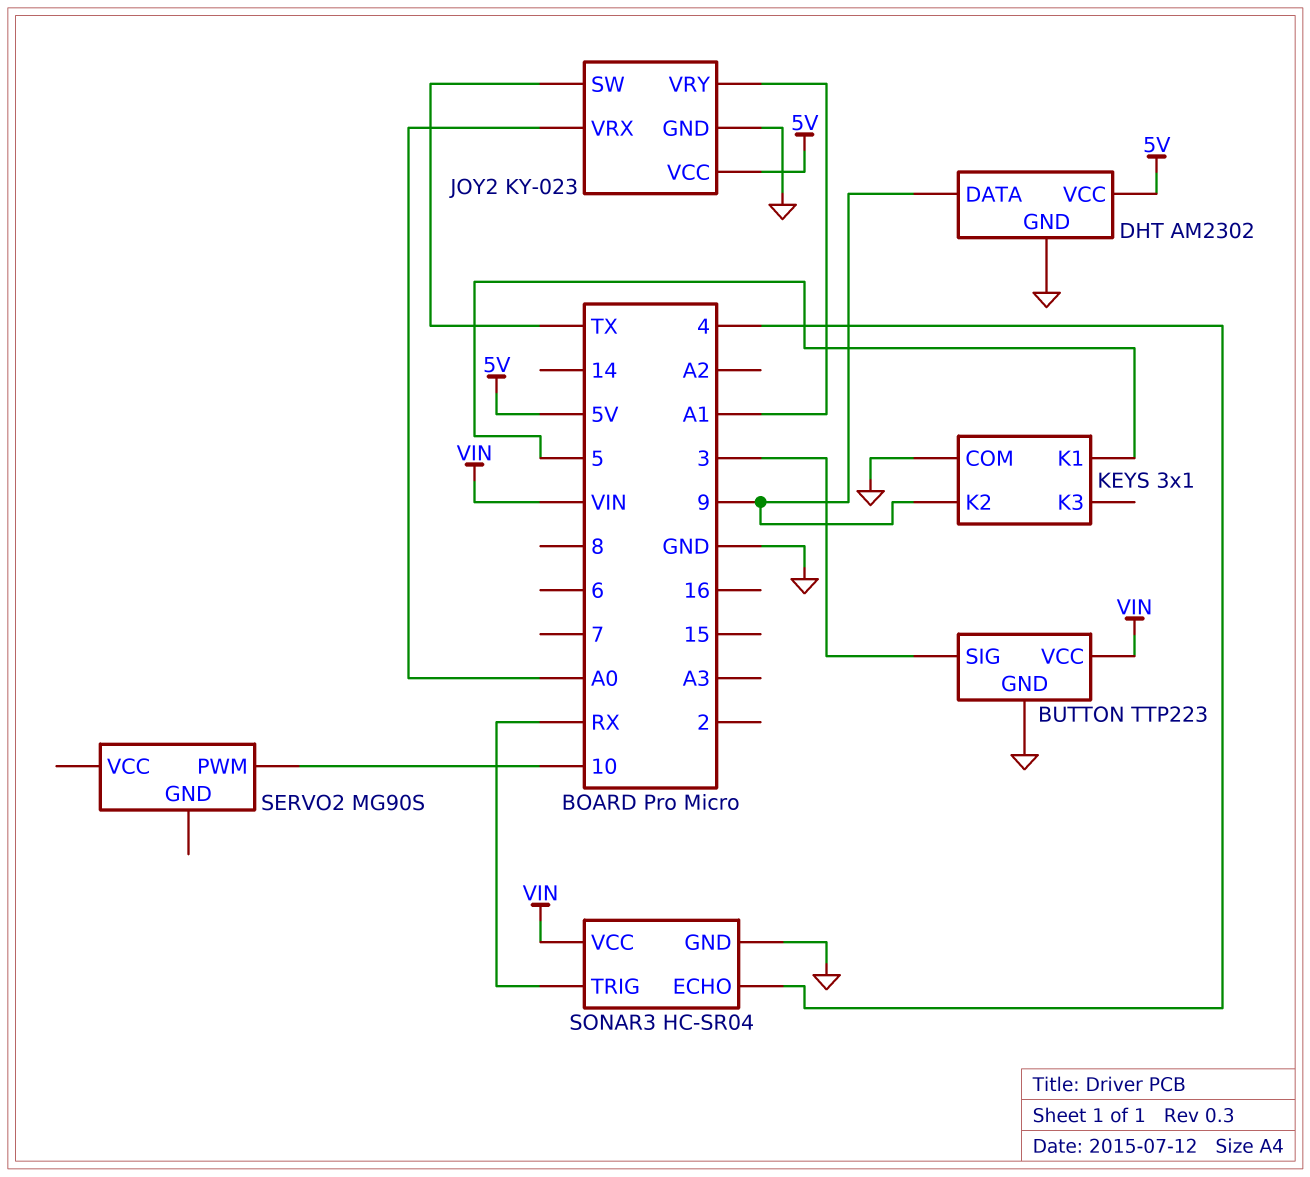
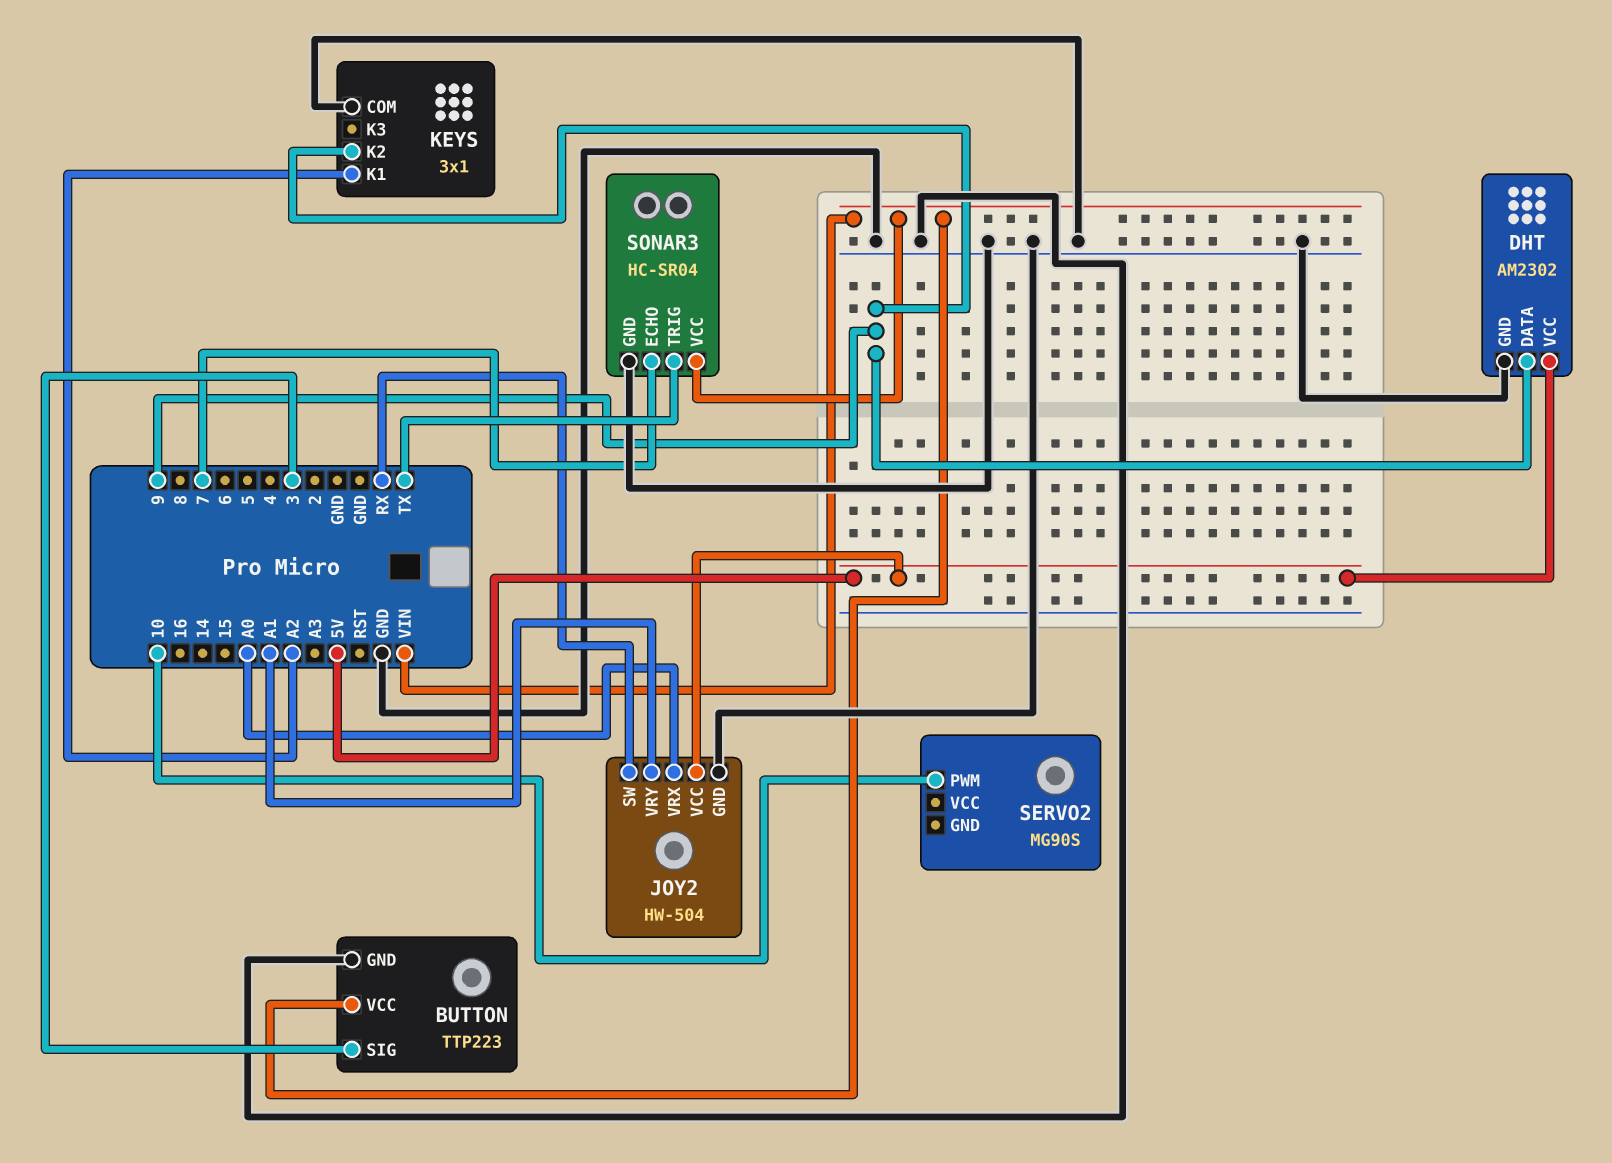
JOY2: KY-023 -> HW-504
JOY2 pin SW: TX -> RX
KEYS pin K1: 5 -> A2
SONAR3 pin ECHO: 4 -> 7
SONAR3 pin TRIG: RX -> TX

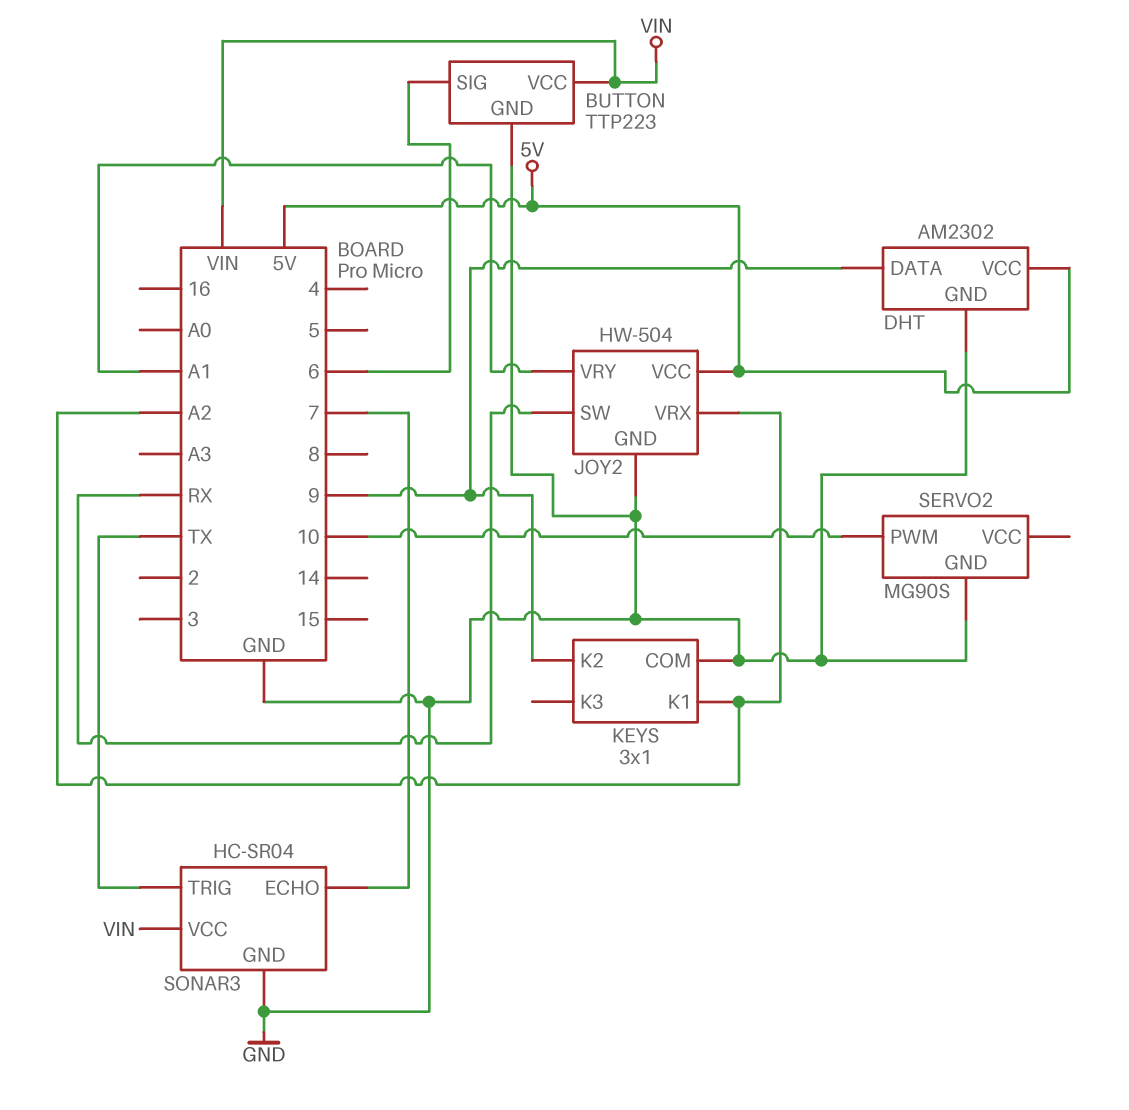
BUTTON pin SIG: 3 -> 6
JOY2 pin VRX: A0 -> A2
SERVO2 pin GND: none -> GND

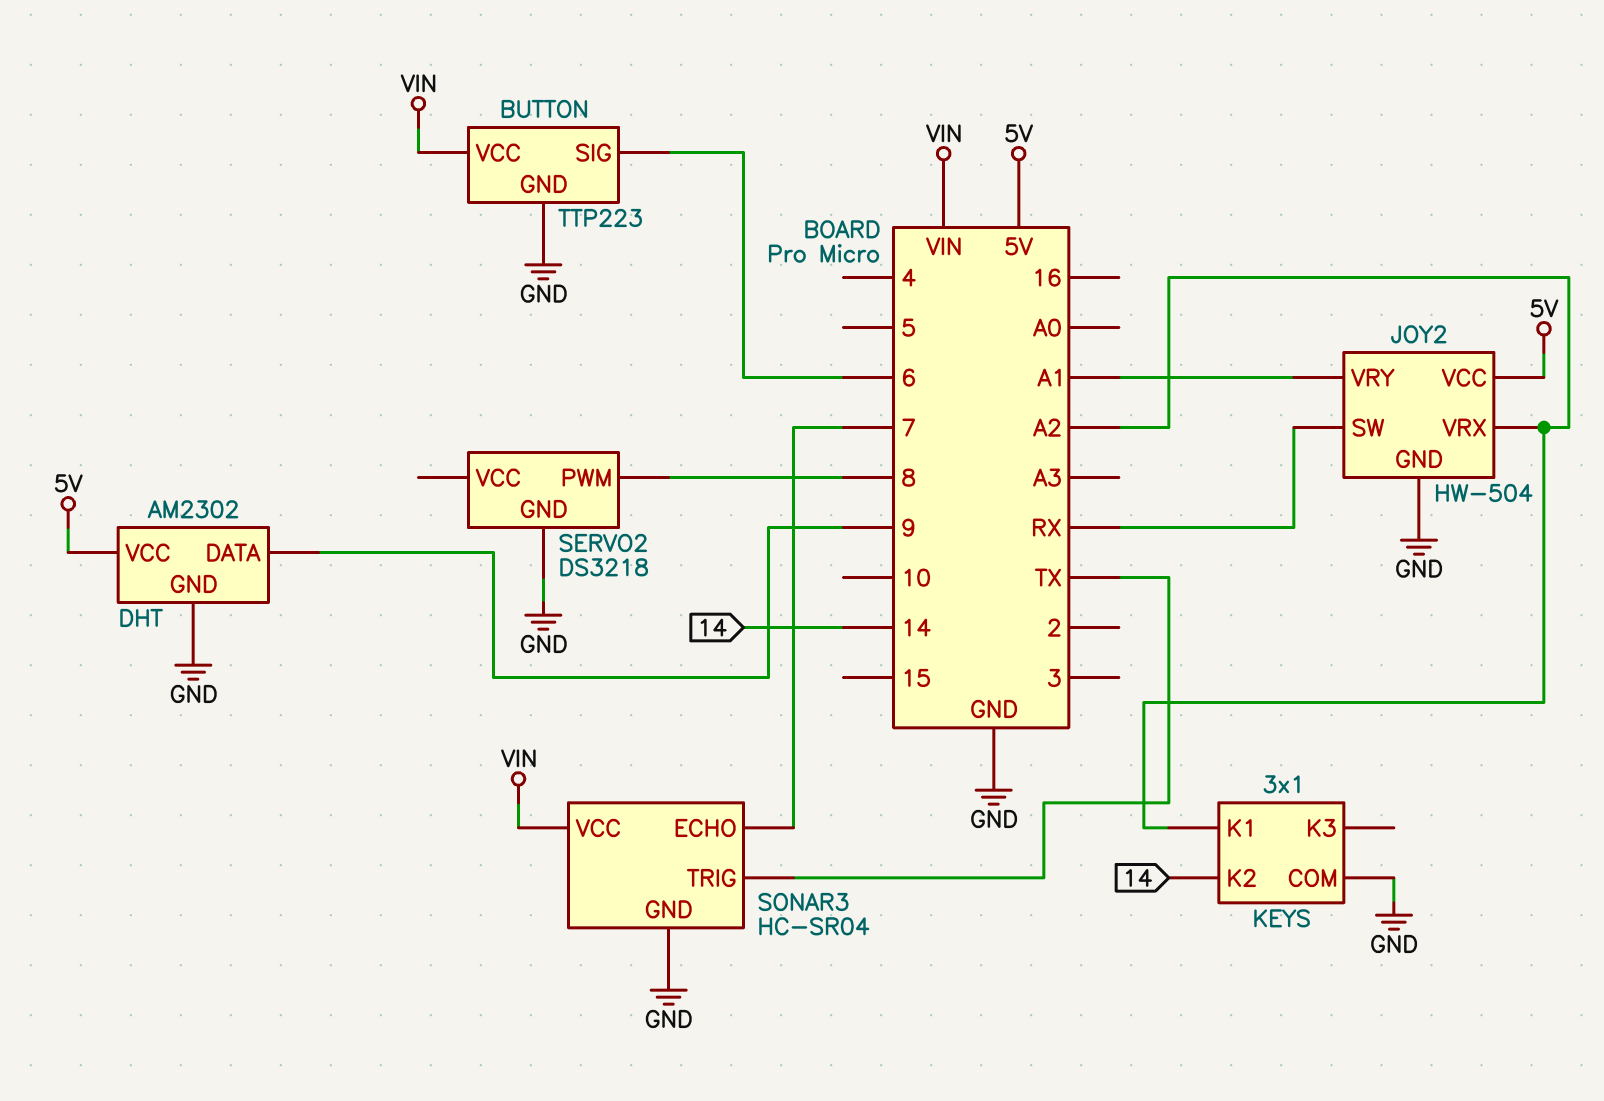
KEYS pin K2: 9 -> 14
SERVO2: MG90S -> DS3218
SERVO2 pin PWM: 10 -> 8

